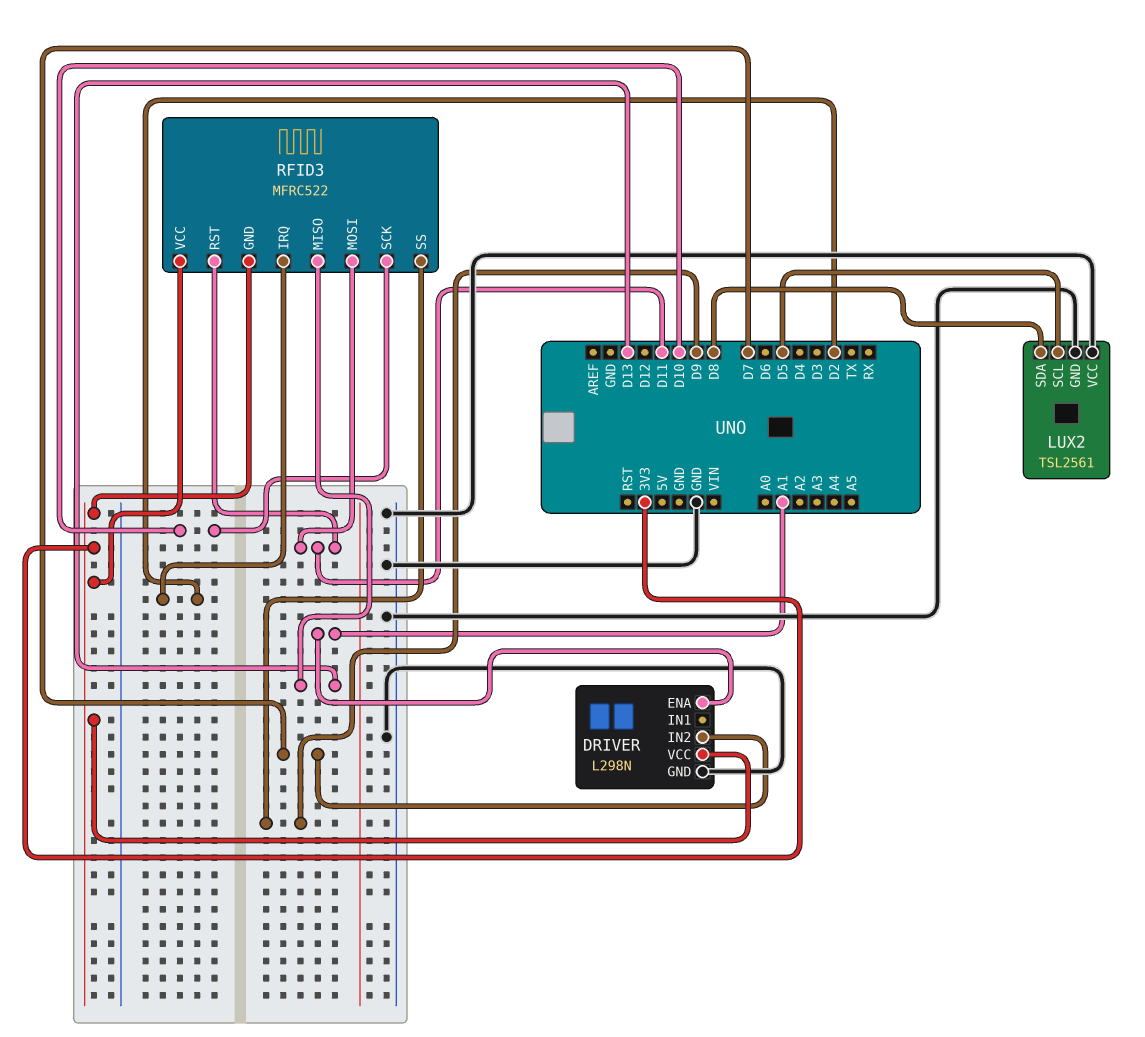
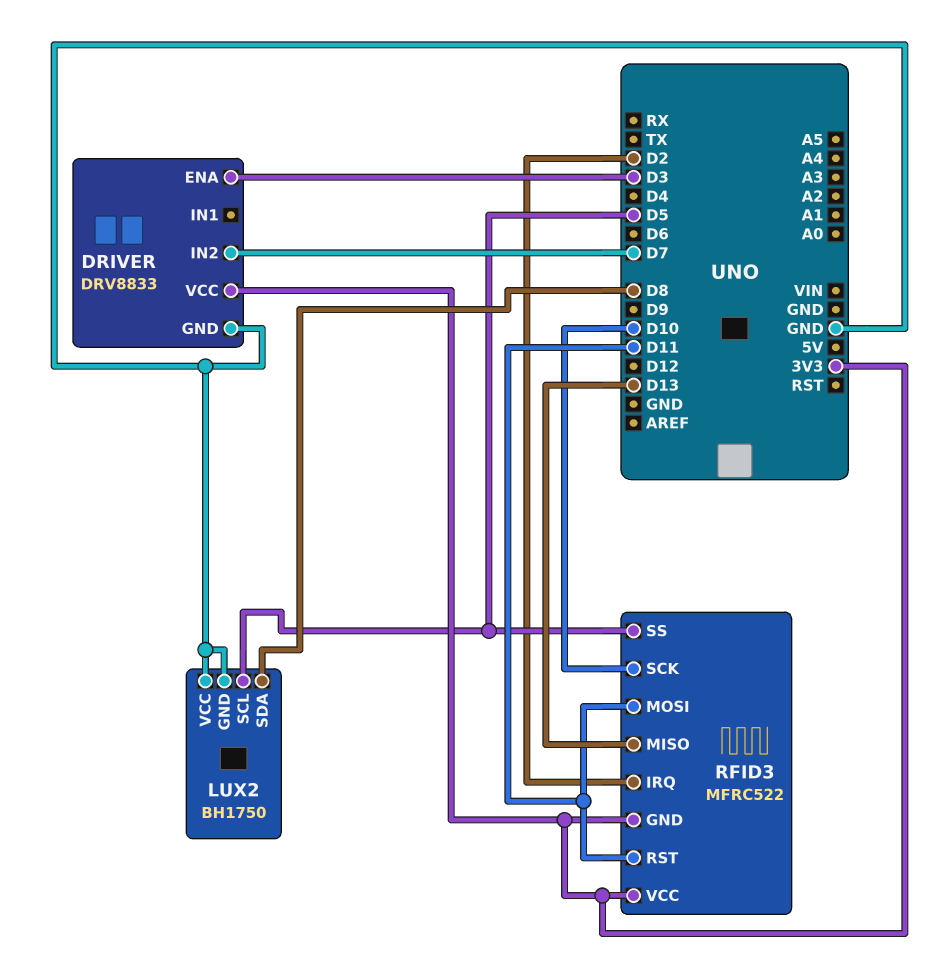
DRIVER: L298N -> DRV8833
DRIVER pin ENA: A1 -> D3
LUX2: TSL2561 -> BH1750
RFID3 pin SS: D9 -> D5

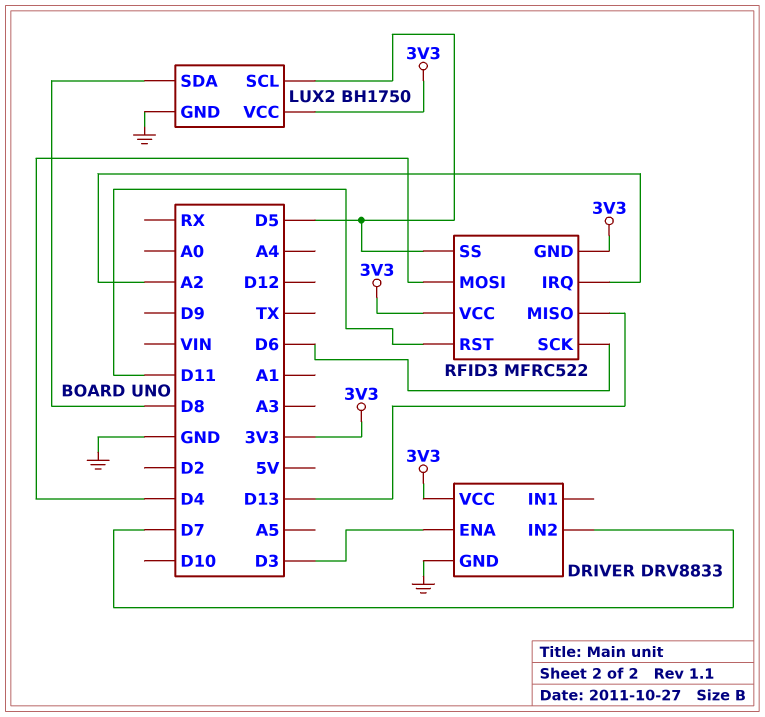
LUX2 pin VCC: GND -> 3V3
RFID3 pin IRQ: D2 -> A2
RFID3 pin MOSI: D11 -> D4
RFID3 pin SCK: D10 -> D6

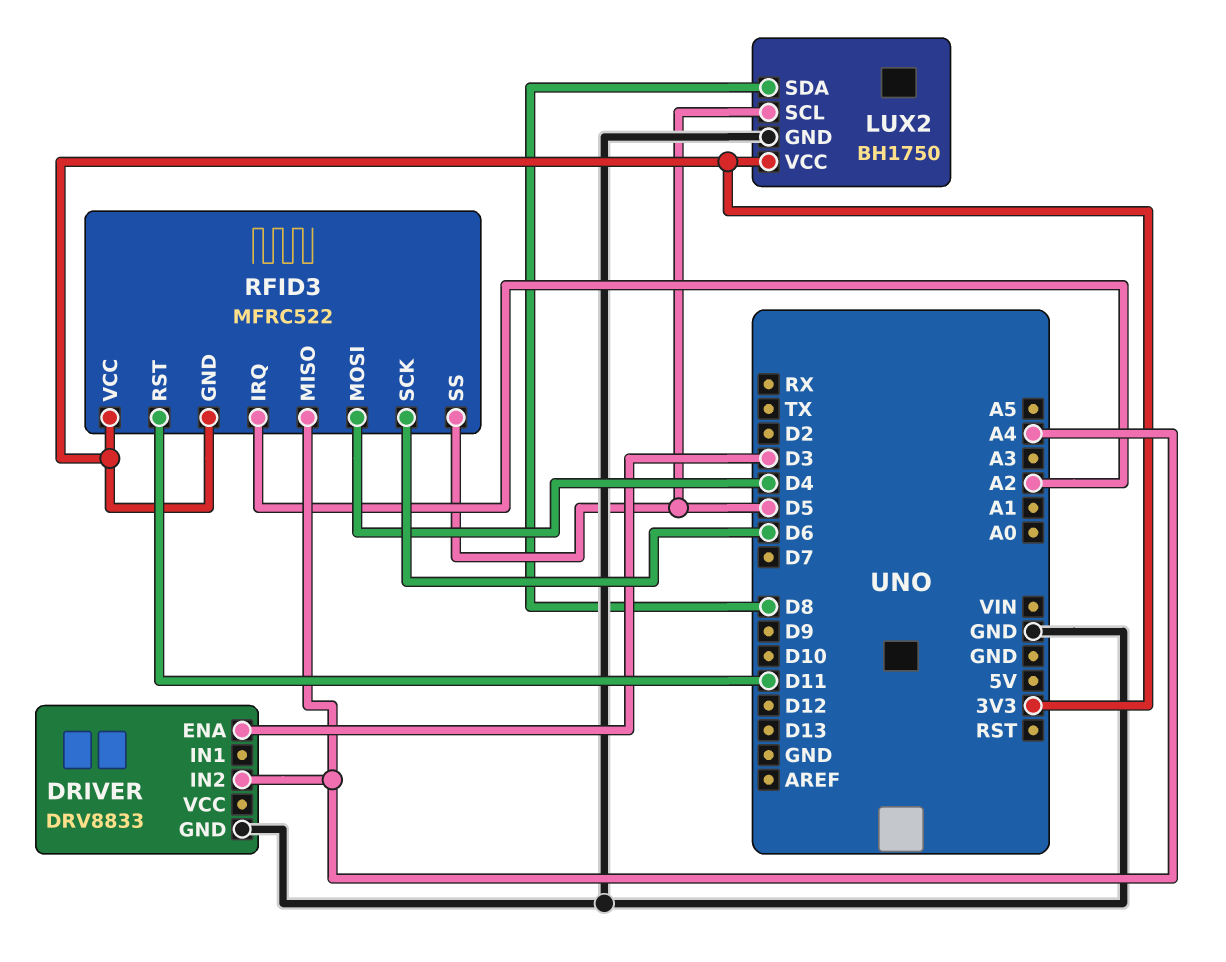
DRIVER pin IN2: D7 -> A4
DRIVER pin VCC: 3V3 -> none
RFID3 pin MISO: D13 -> A4

